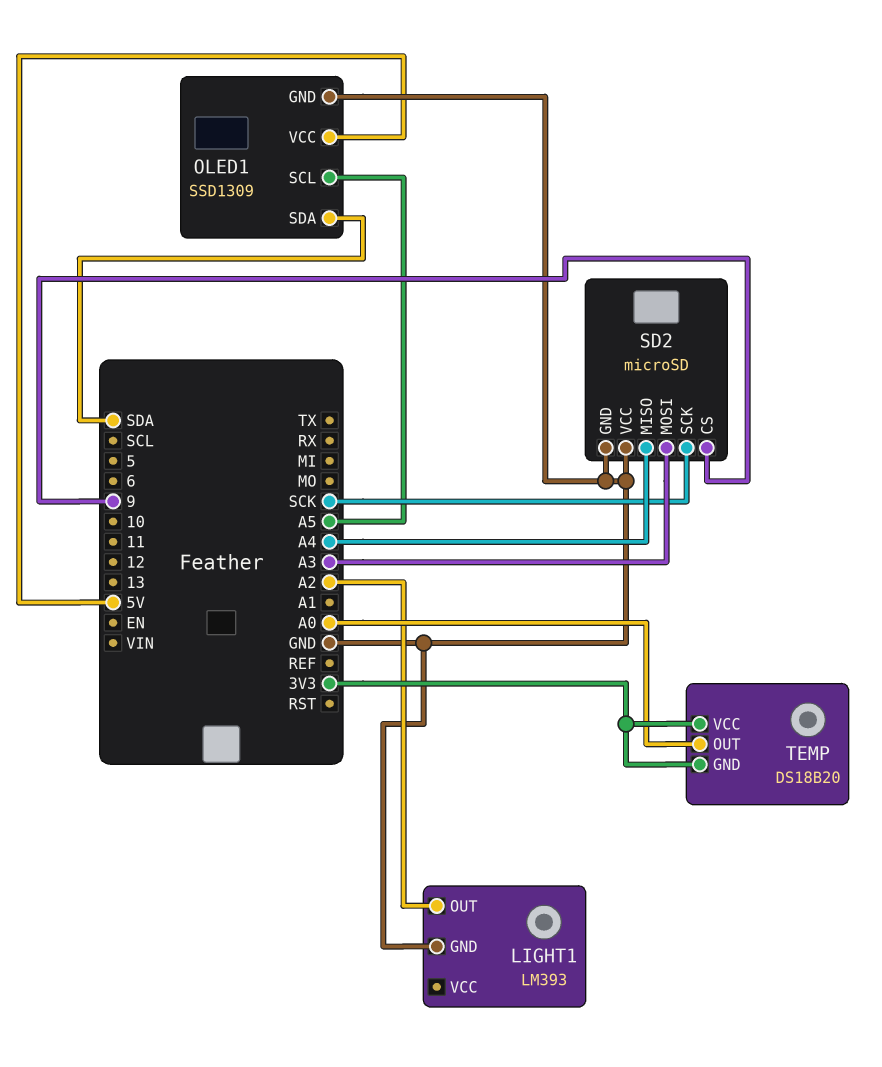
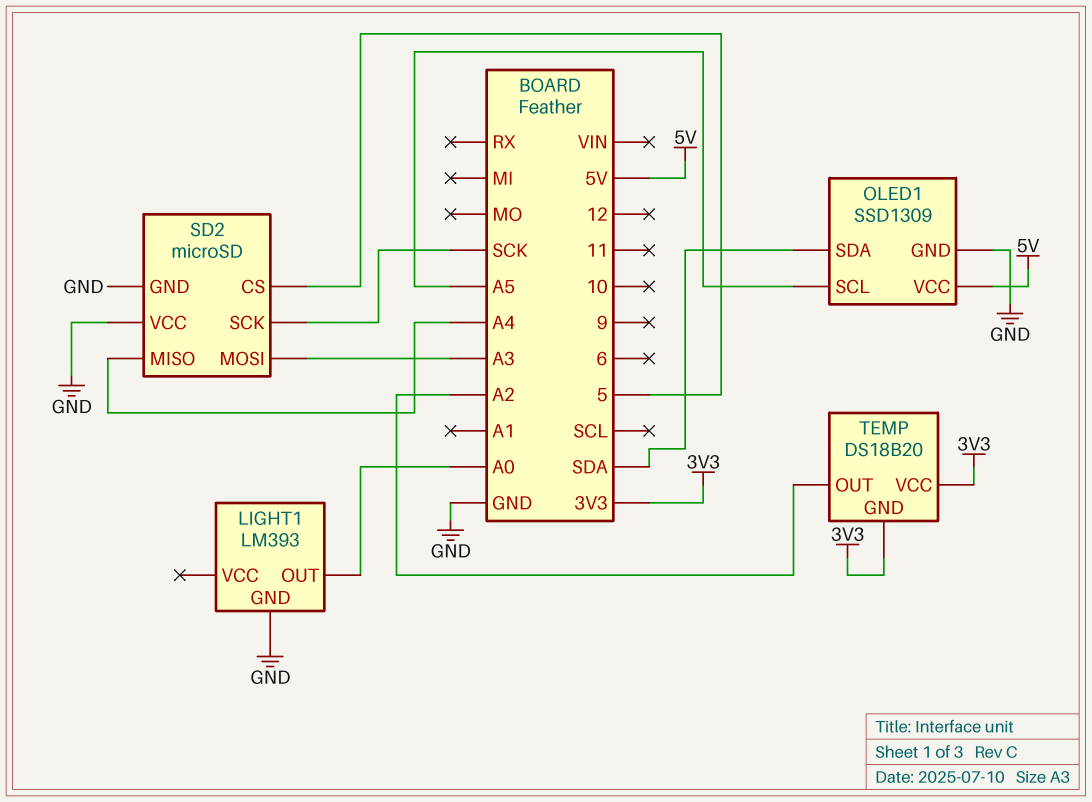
LIGHT1 pin OUT: A2 -> A0
SD2 pin CS: 9 -> 5
TEMP pin OUT: A0 -> A2

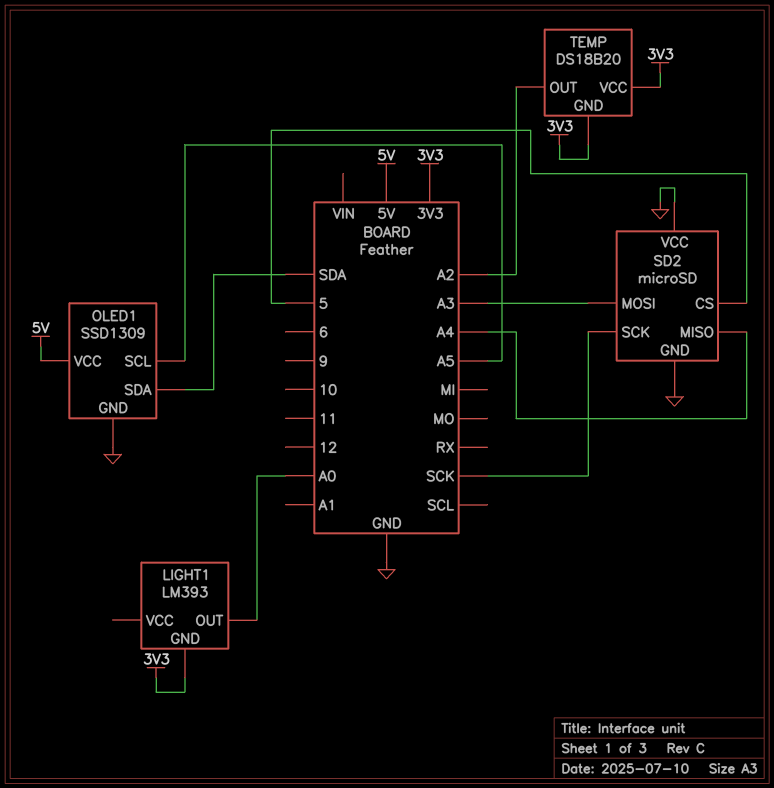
LIGHT1 pin GND: GND -> 3V3

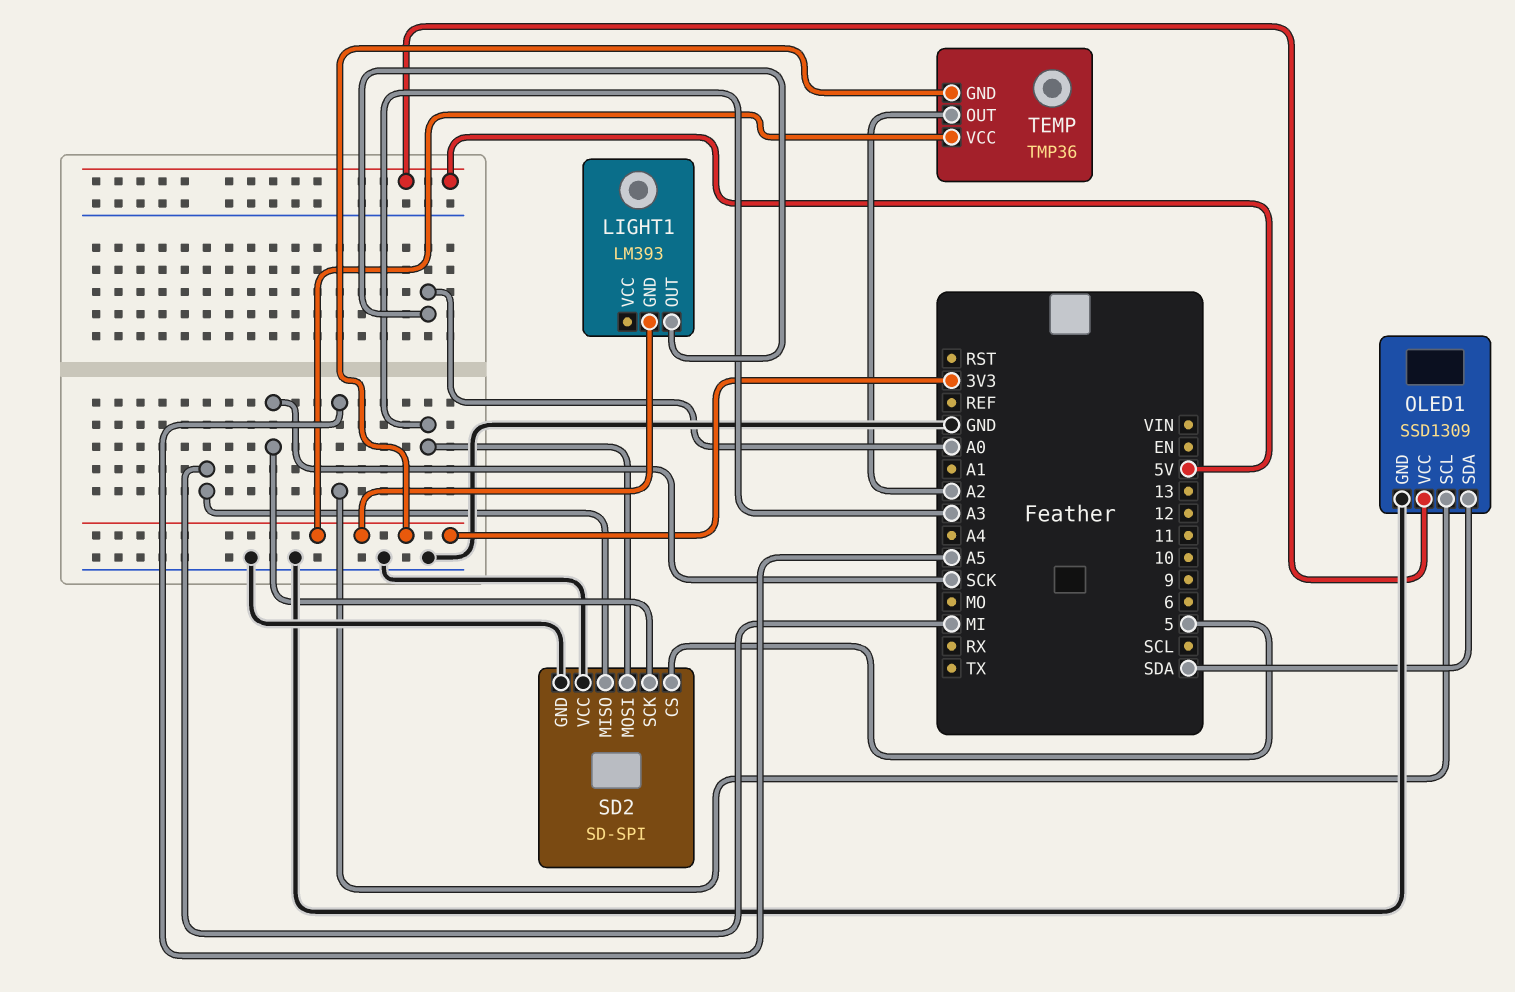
SD2: microSD -> SD-SPI
SD2 pin MISO: A4 -> MI
TEMP: DS18B20 -> TMP36

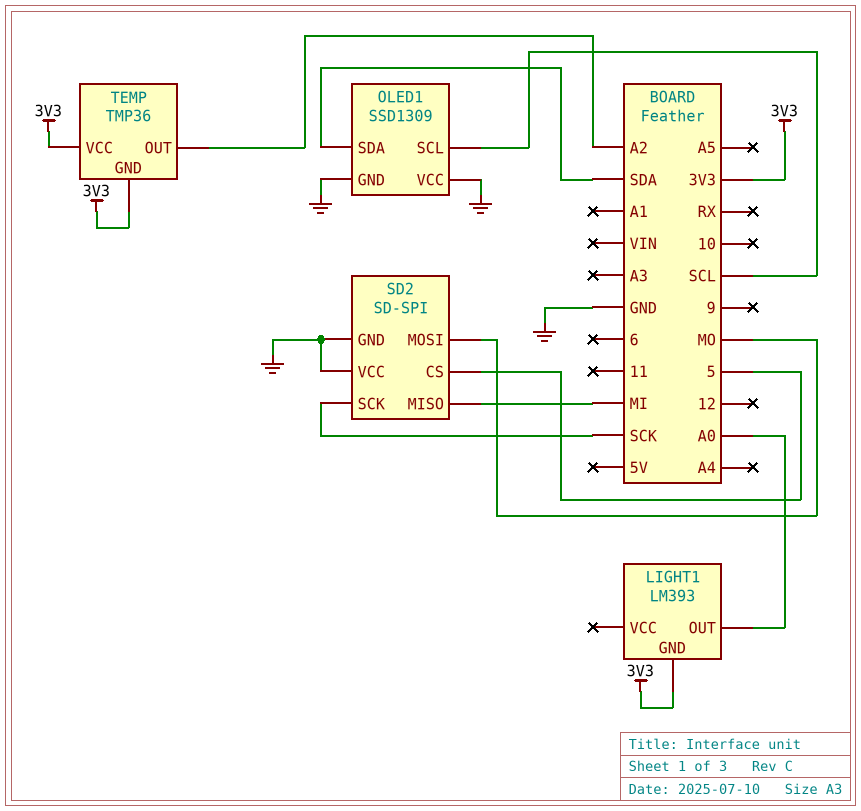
OLED1 pin SCL: A5 -> SCL
OLED1 pin VCC: 5V -> GND
SD2 pin MOSI: A3 -> MO

